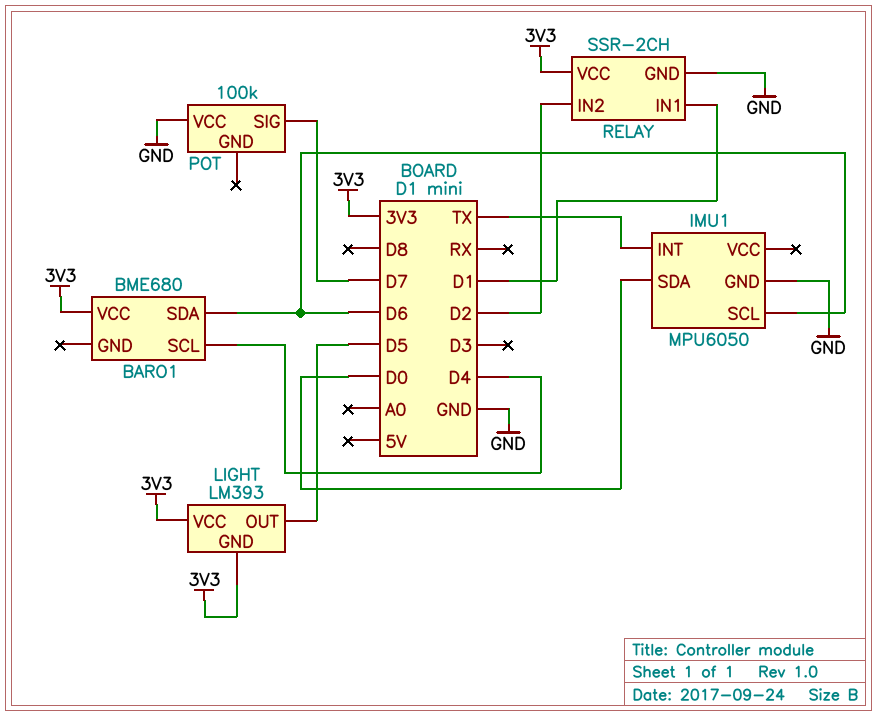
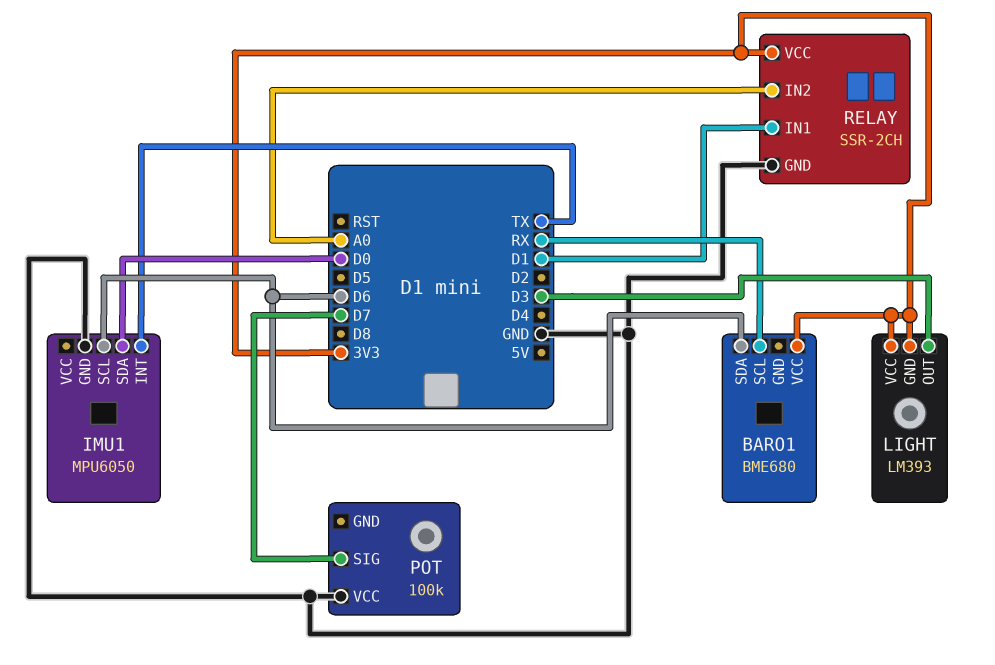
BARO1 pin SCL: D4 -> RX
LIGHT pin OUT: D5 -> D3
RELAY pin IN2: D2 -> A0

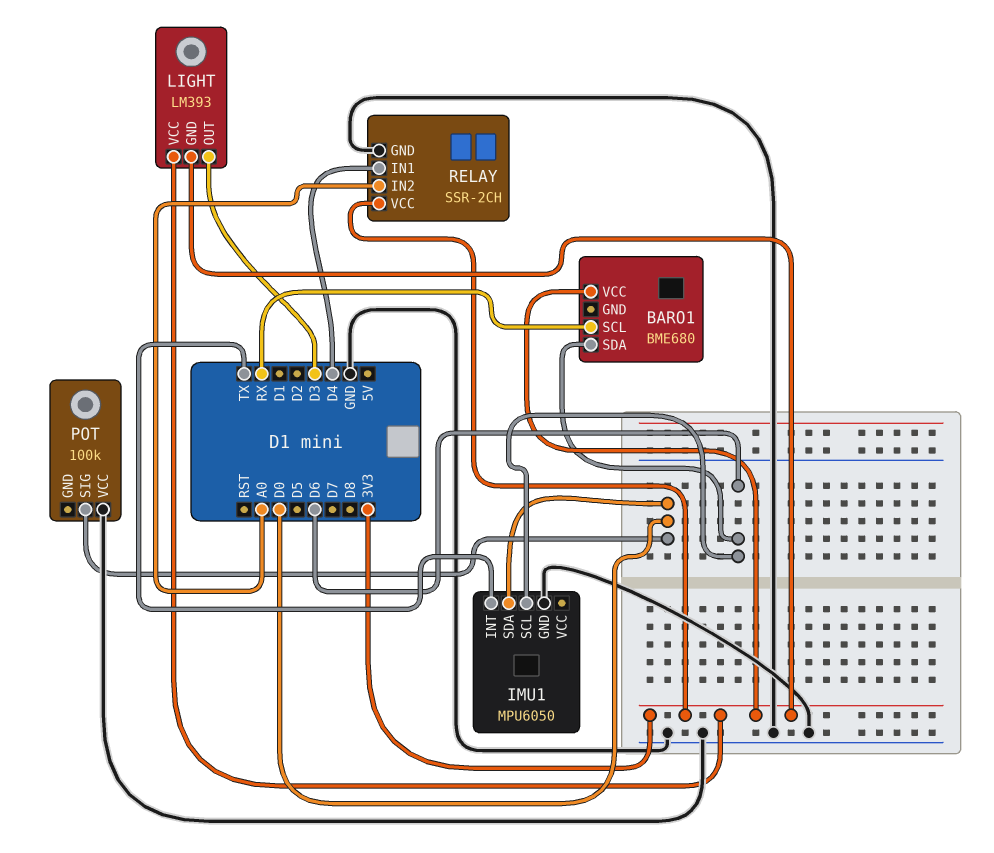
POT pin SIG: D7 -> D0
RELAY pin IN1: D1 -> D4

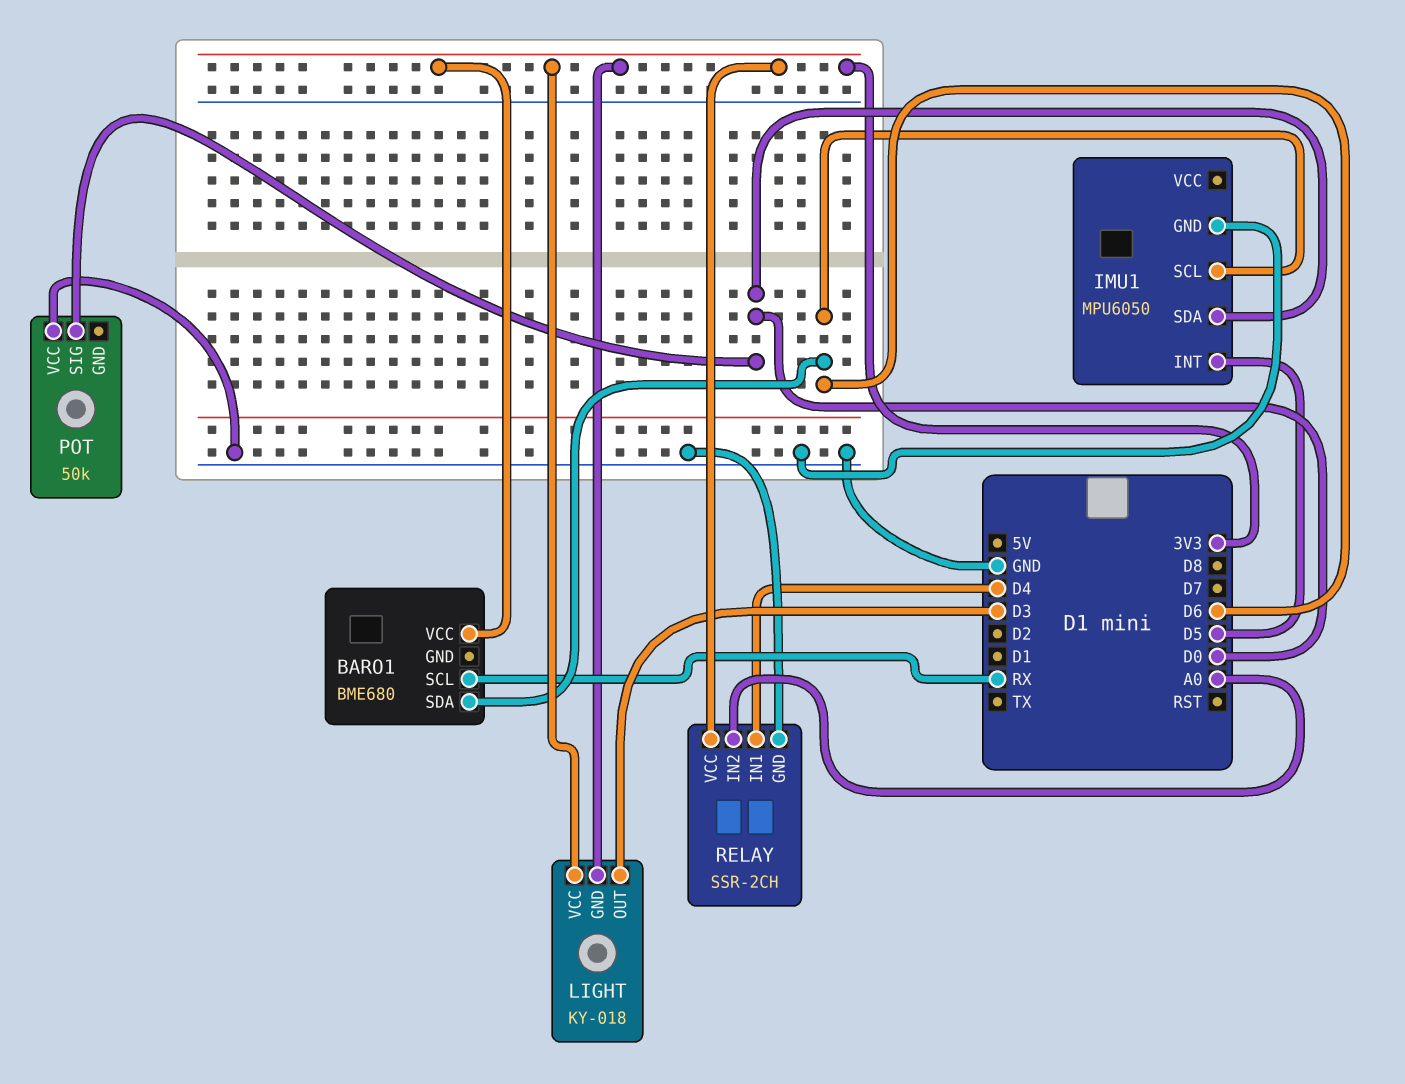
IMU1 pin INT: TX -> D5
LIGHT: LM393 -> KY-018
POT: 100k -> 50k

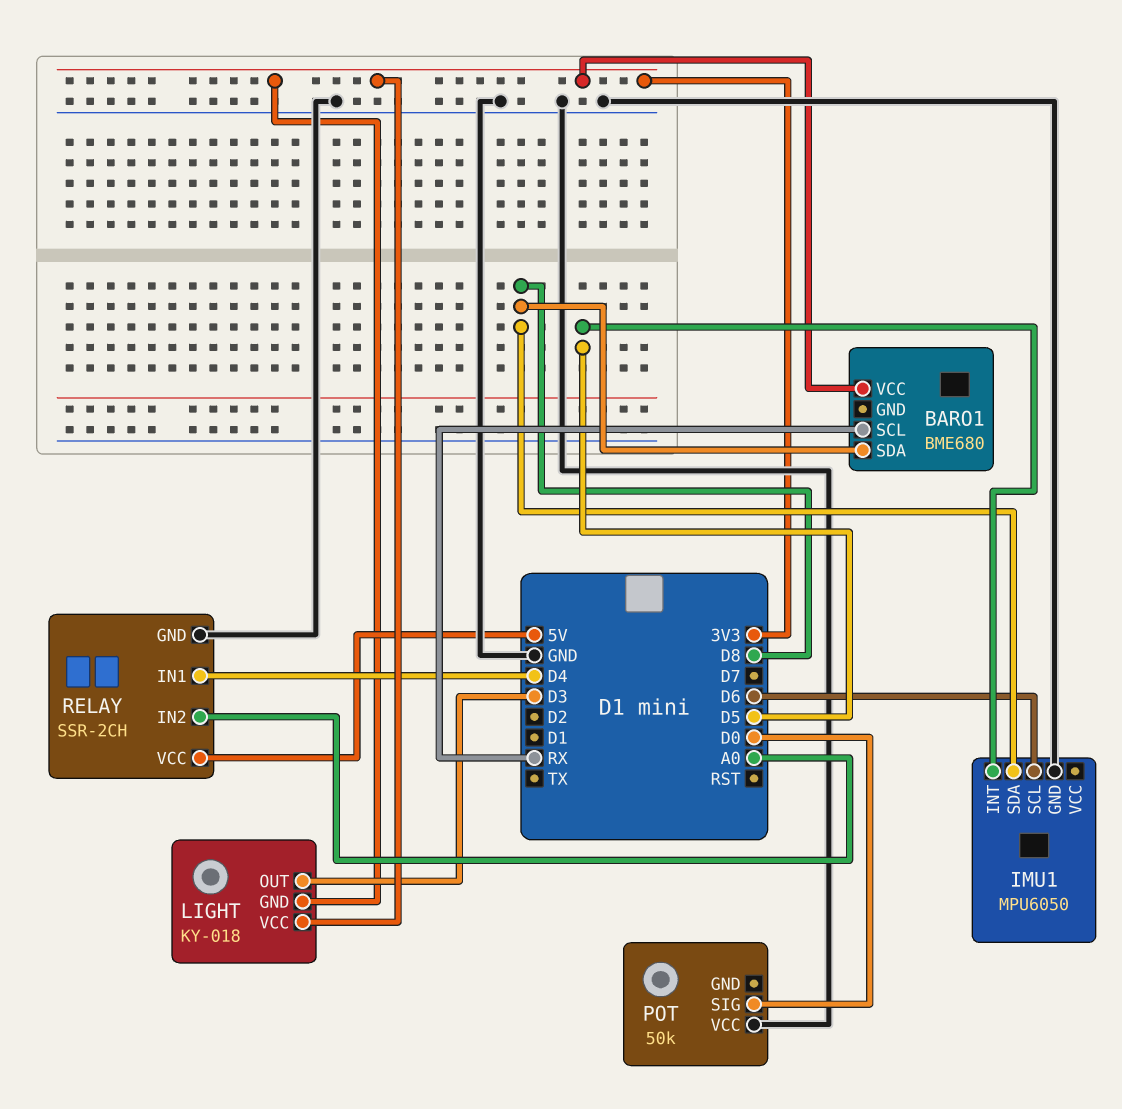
BARO1 pin SDA: D6 -> D8
IMU1 pin SDA: D0 -> D8
RELAY pin VCC: 3V3 -> 5V

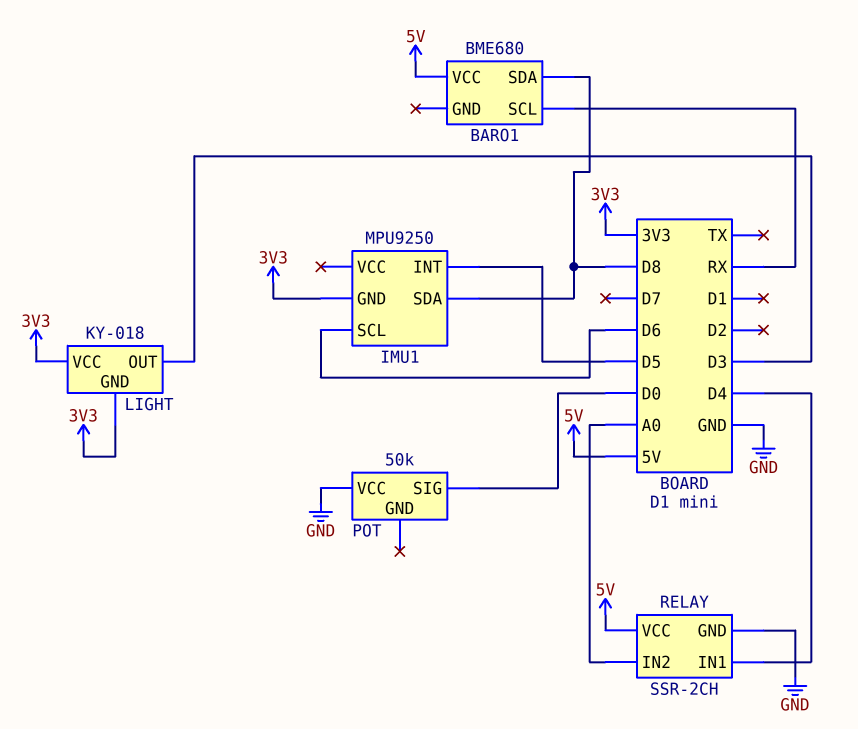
BARO1 pin VCC: 3V3 -> 5V
IMU1: MPU6050 -> MPU9250
IMU1 pin GND: GND -> 3V3

